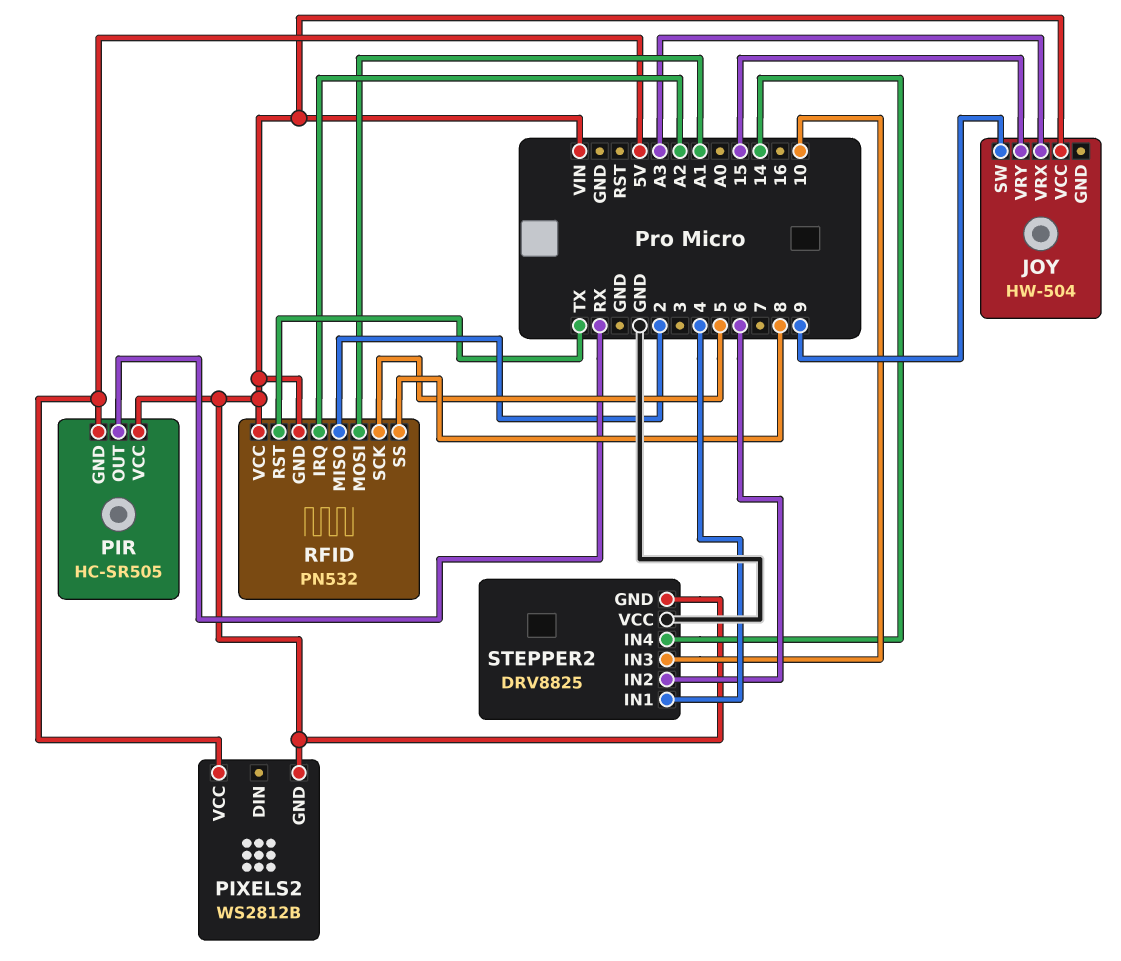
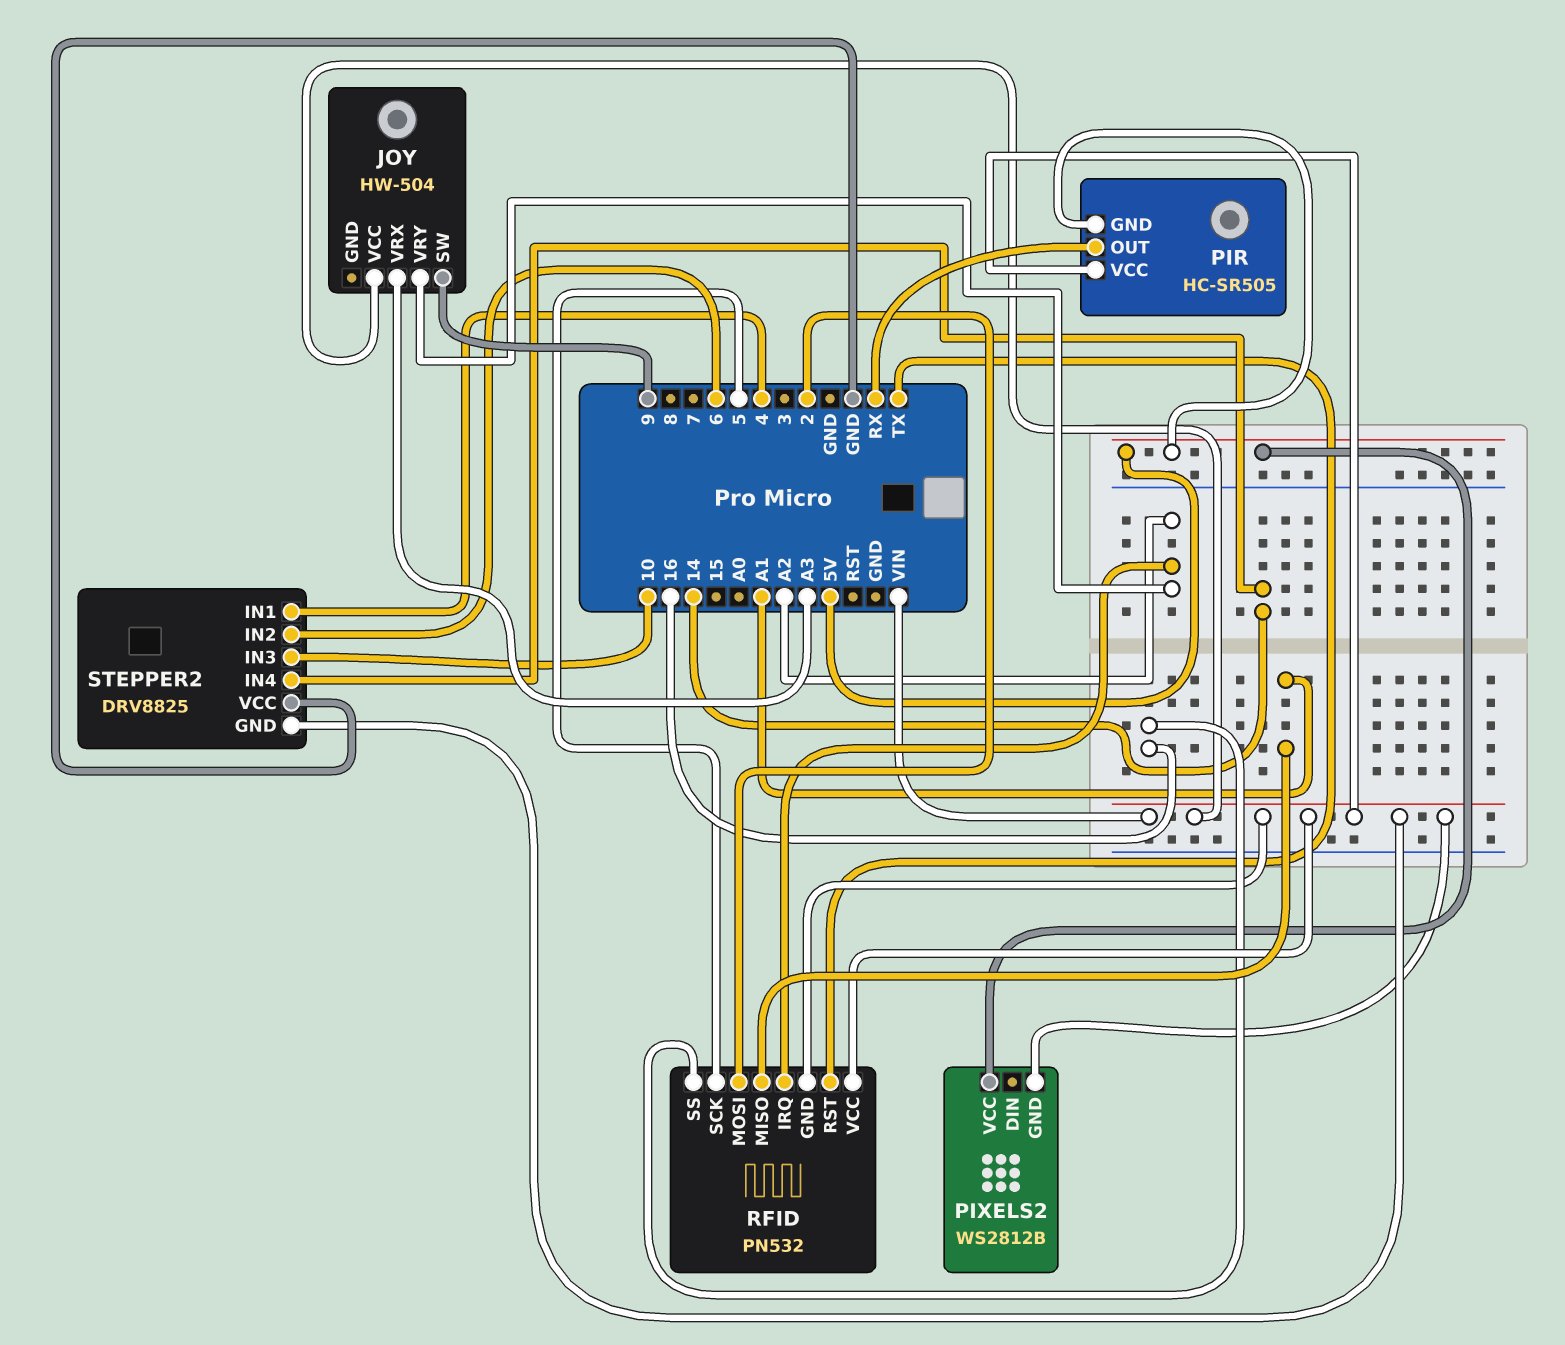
JOY pin VRY: 15 -> A2
RFID pin MISO: 2 -> A1
RFID pin MOSI: A1 -> 2
RFID pin SS: 8 -> 16

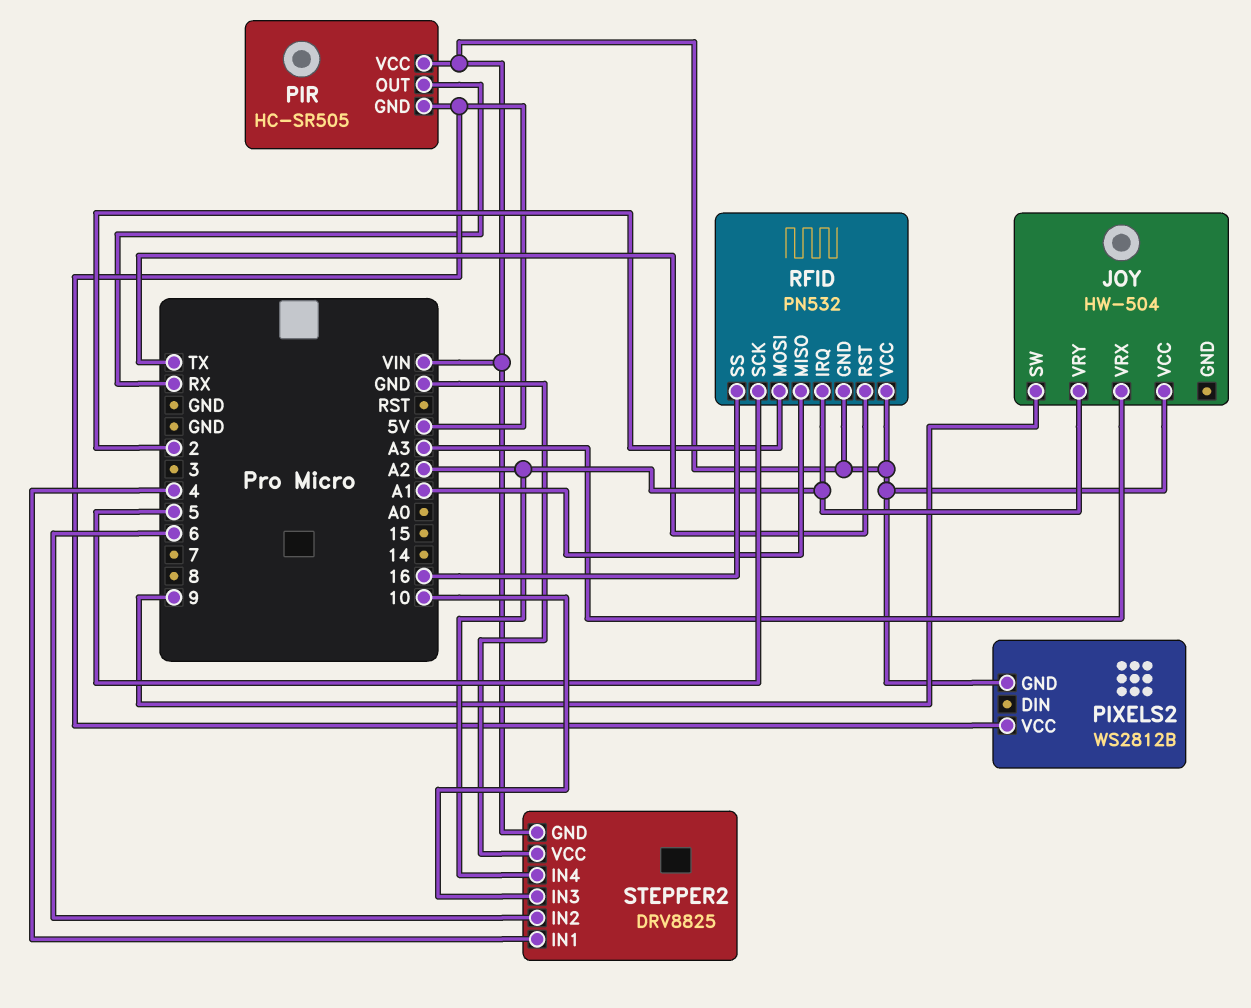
STEPPER2 pin IN4: 14 -> A2

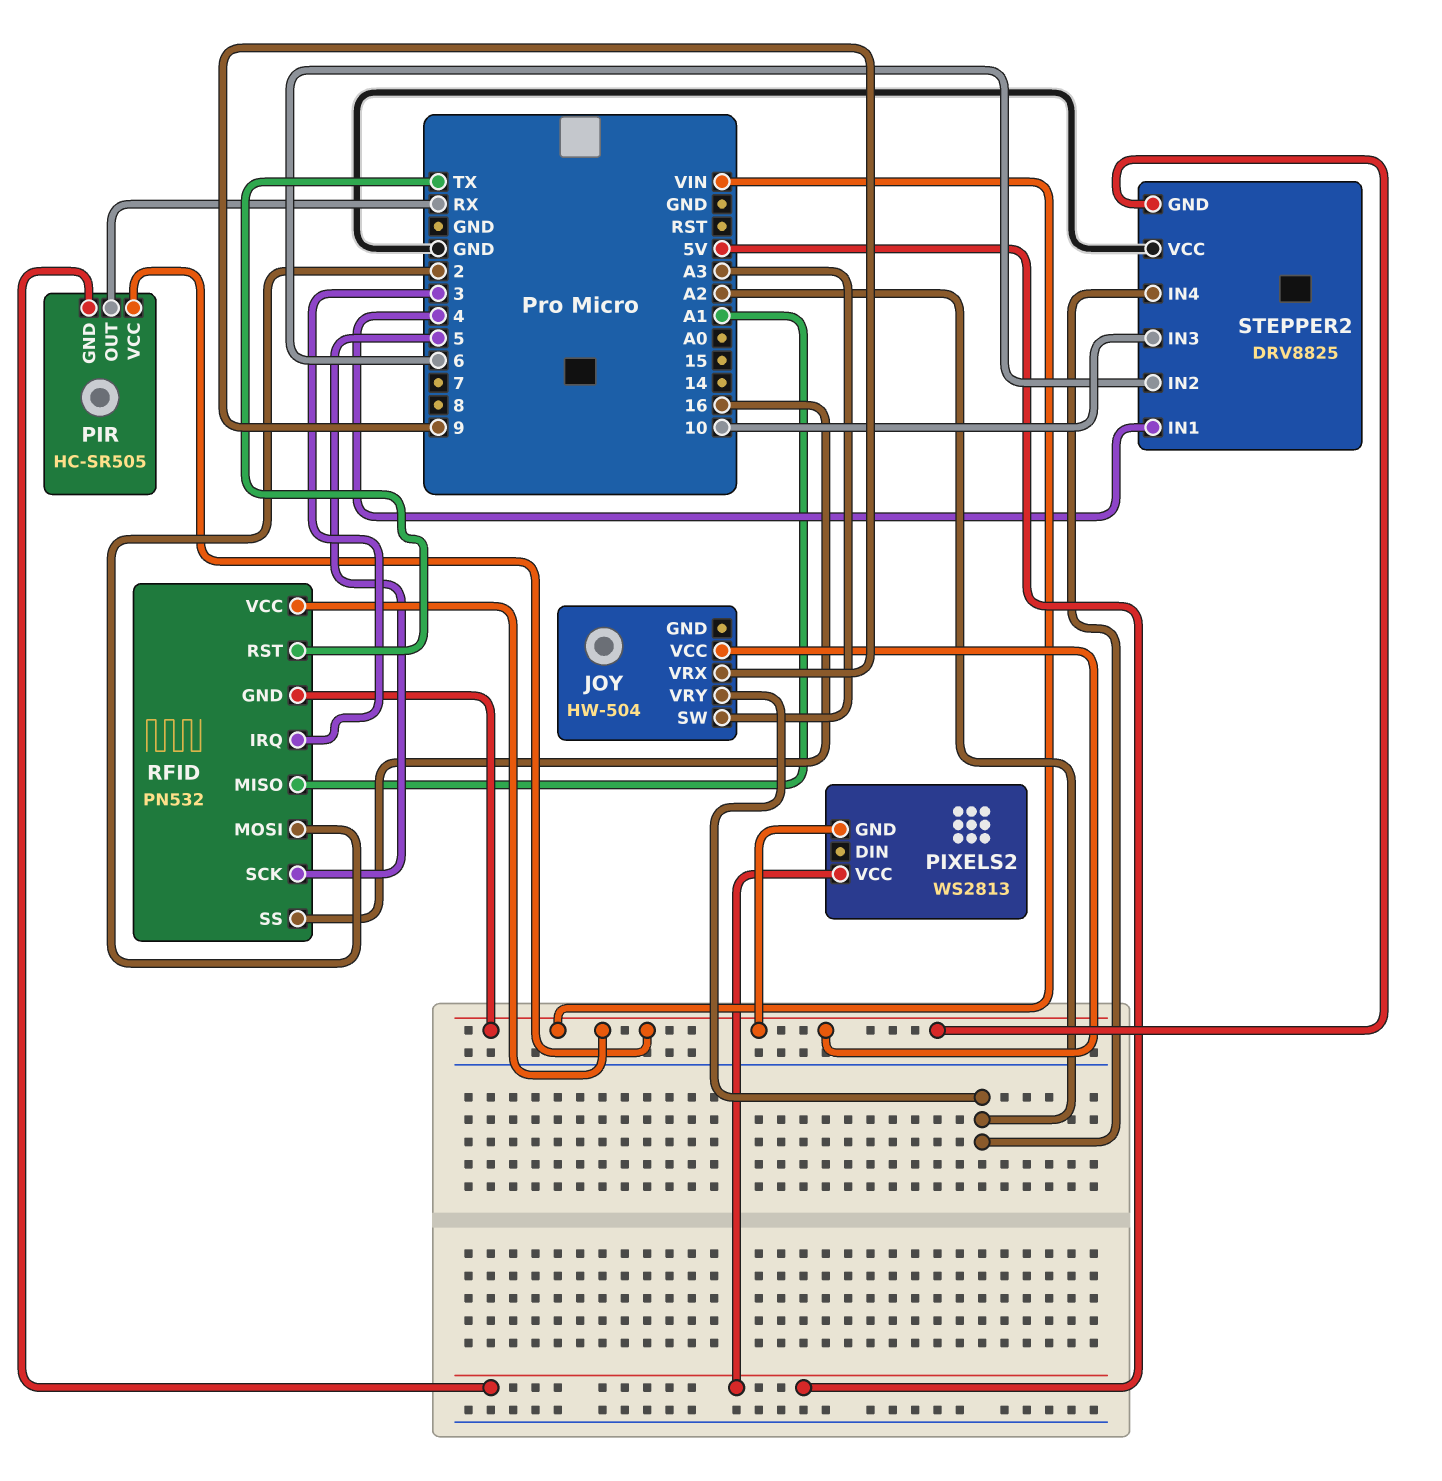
JOY pin SW: 9 -> A3
JOY pin VRX: A3 -> 9
PIXELS2: WS2812B -> WS2813
RFID pin IRQ: A2 -> 3

